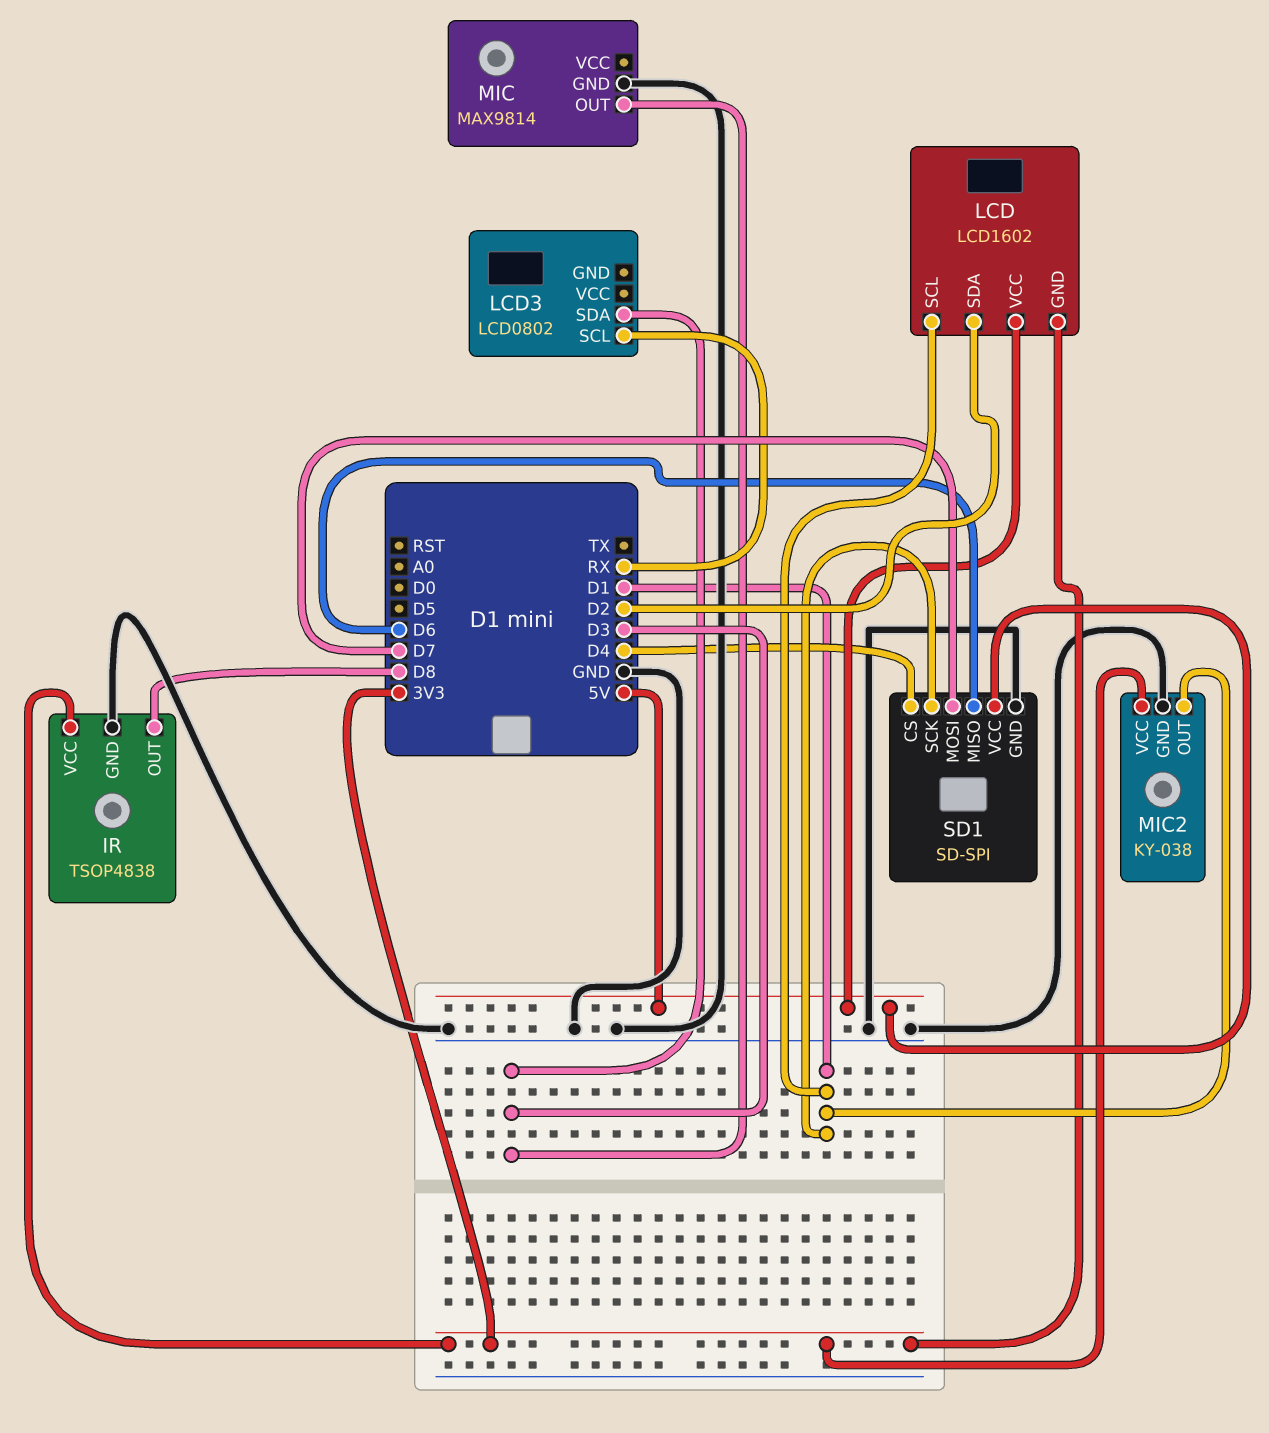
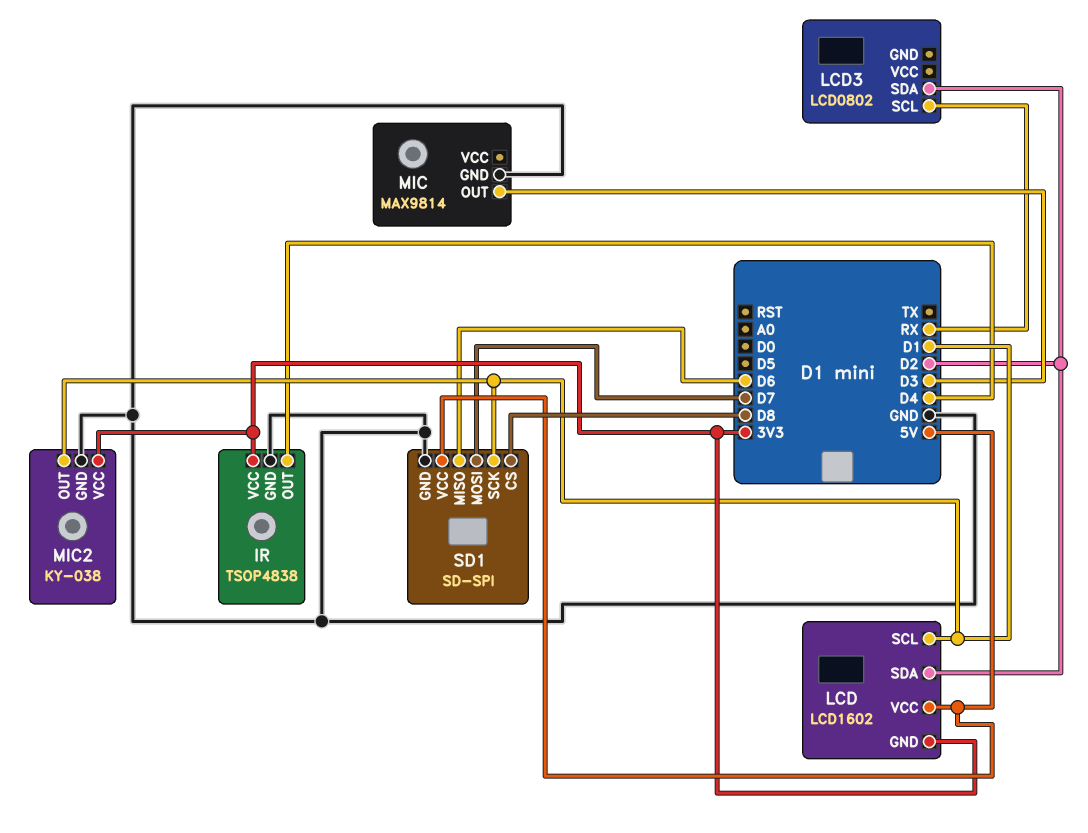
IR pin OUT: D8 -> D4
LCD3 pin SDA: D3 -> D2
SD1 pin CS: D4 -> D8

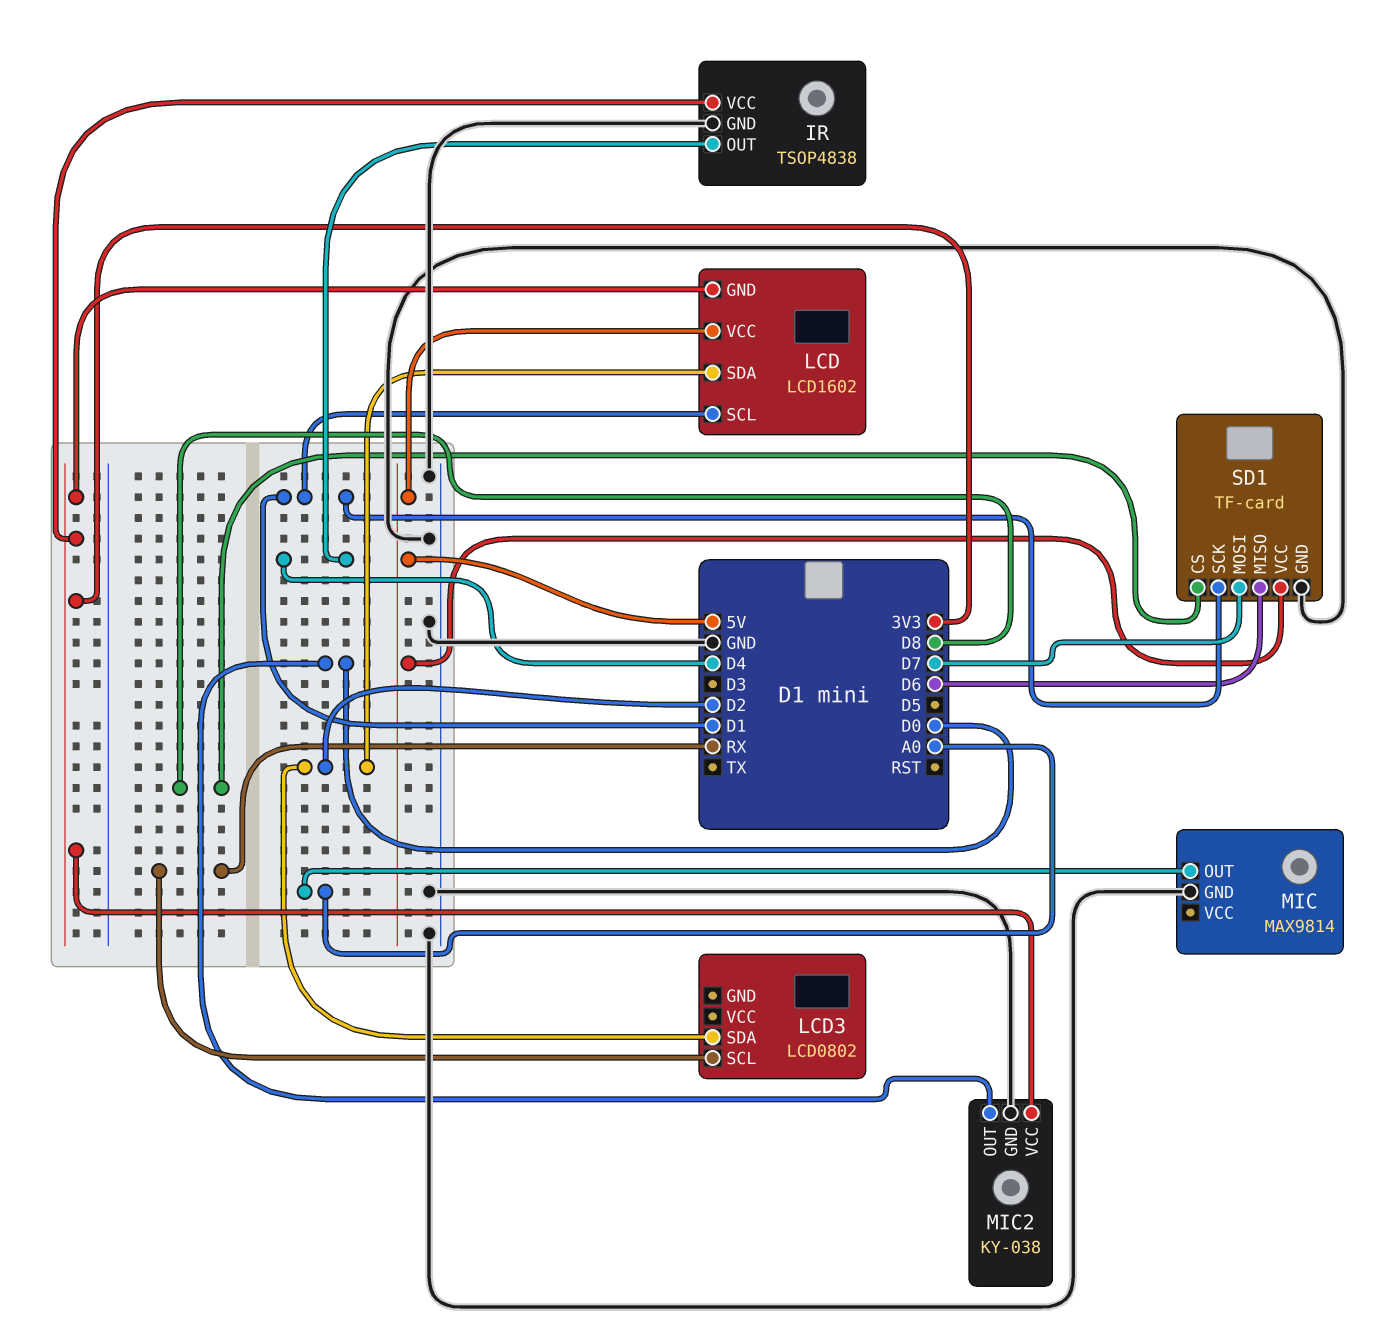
MIC pin OUT: D3 -> A0
MIC2 pin OUT: D1 -> D0
SD1: SD-SPI -> TF-card

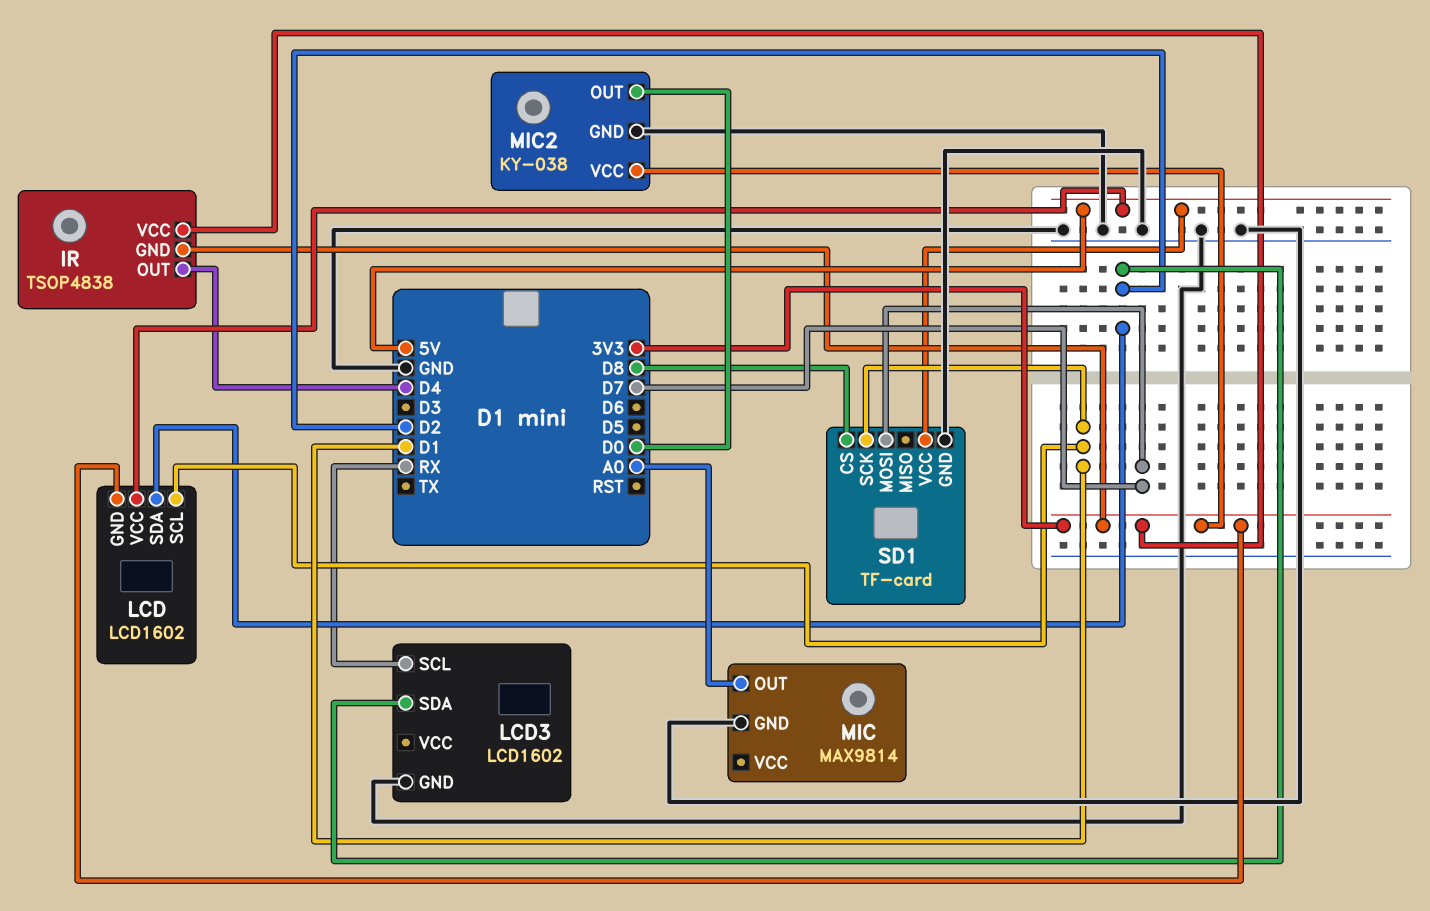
IR pin GND: GND -> 3V3
LCD3: LCD0802 -> LCD1602
LCD3 pin GND: none -> GND
SD1 pin MISO: D6 -> none

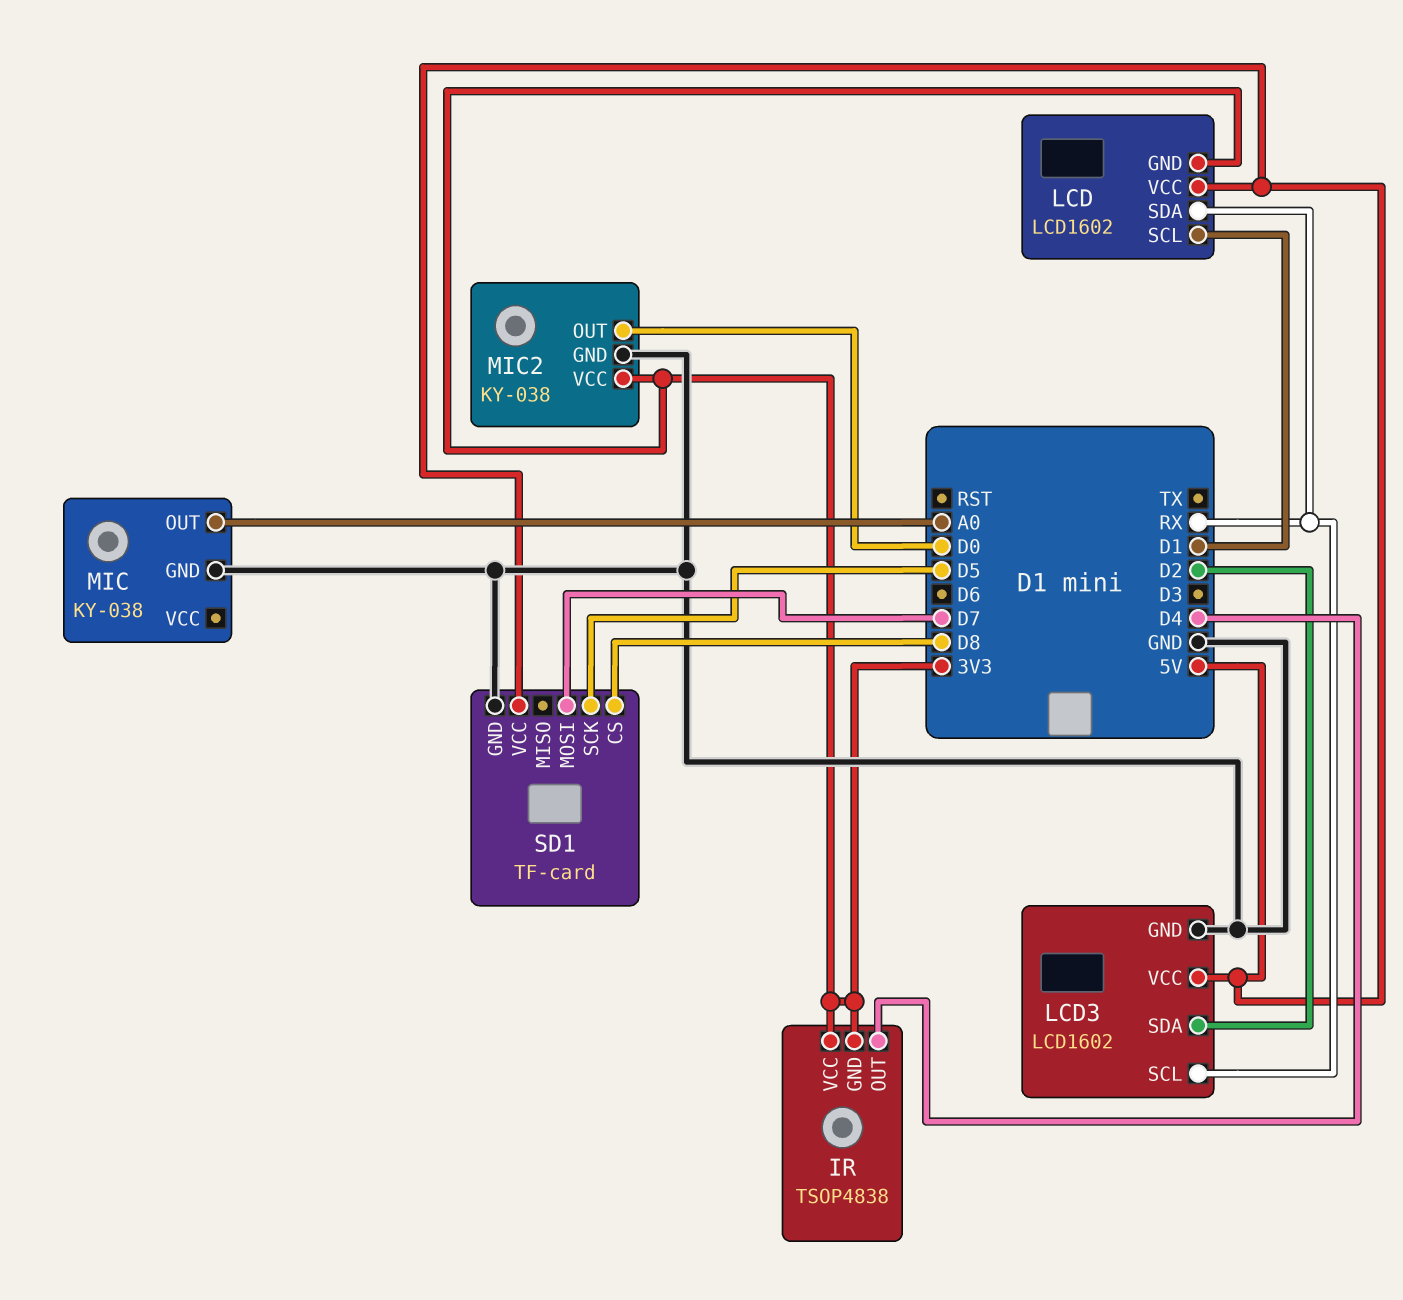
LCD pin SDA: D2 -> RX
LCD3 pin VCC: none -> 5V
MIC: MAX9814 -> KY-038
SD1 pin SCK: D1 -> D5

